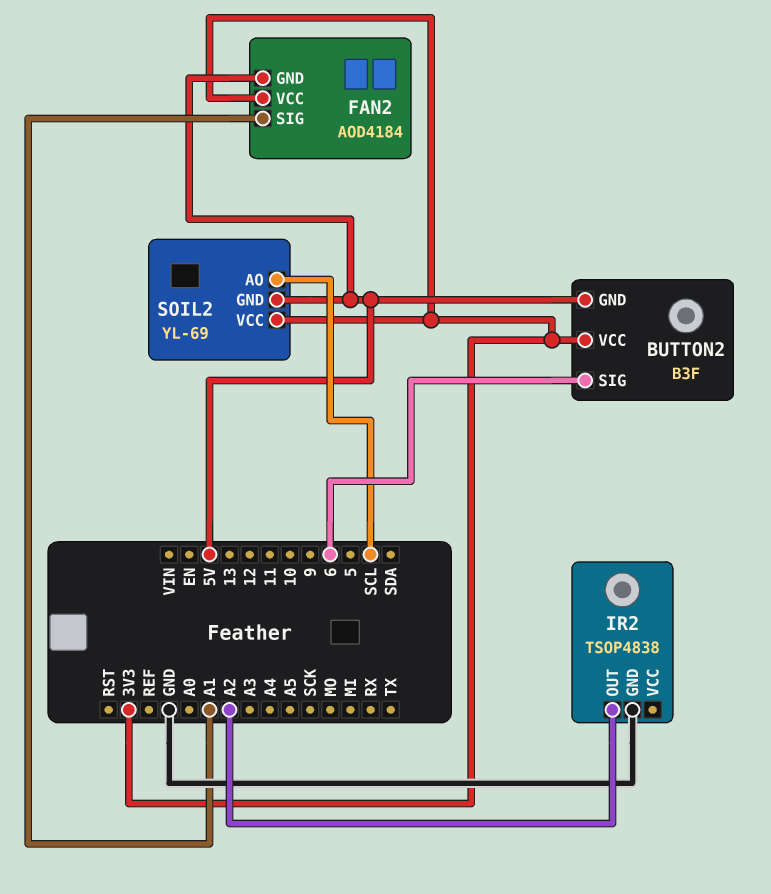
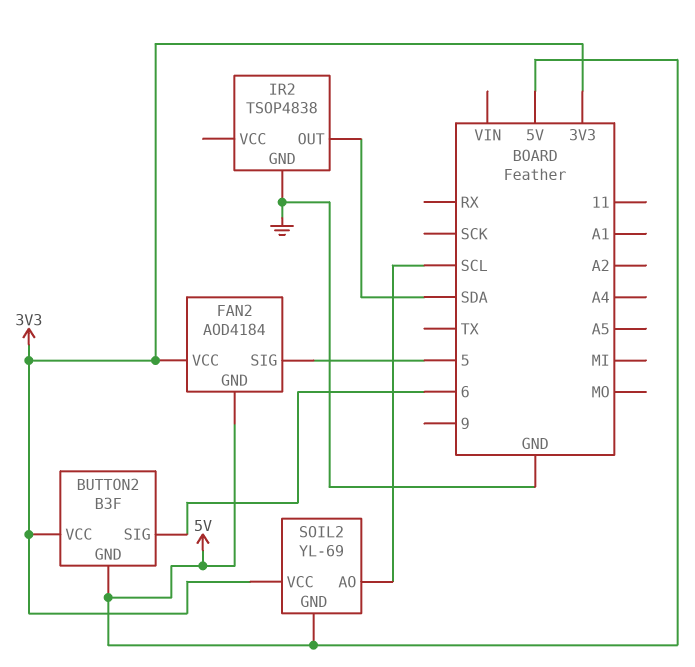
FAN2 pin SIG: A1 -> 5
IR2 pin OUT: A2 -> SDA

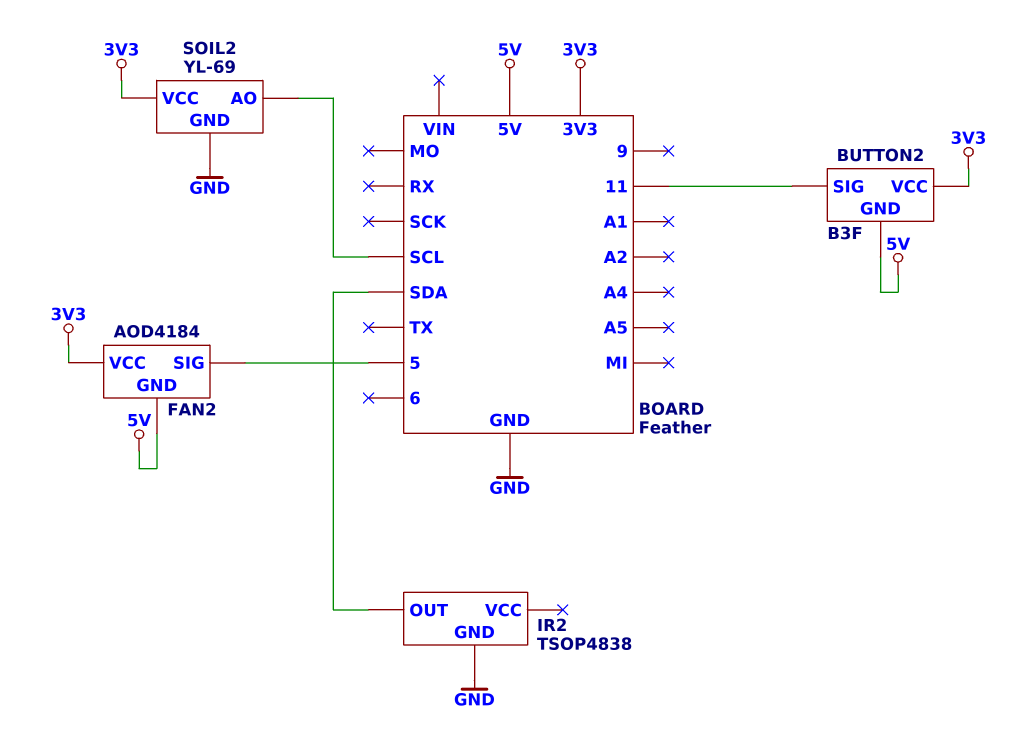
BUTTON2 pin SIG: 6 -> 11
SOIL2 pin GND: 5V -> GND

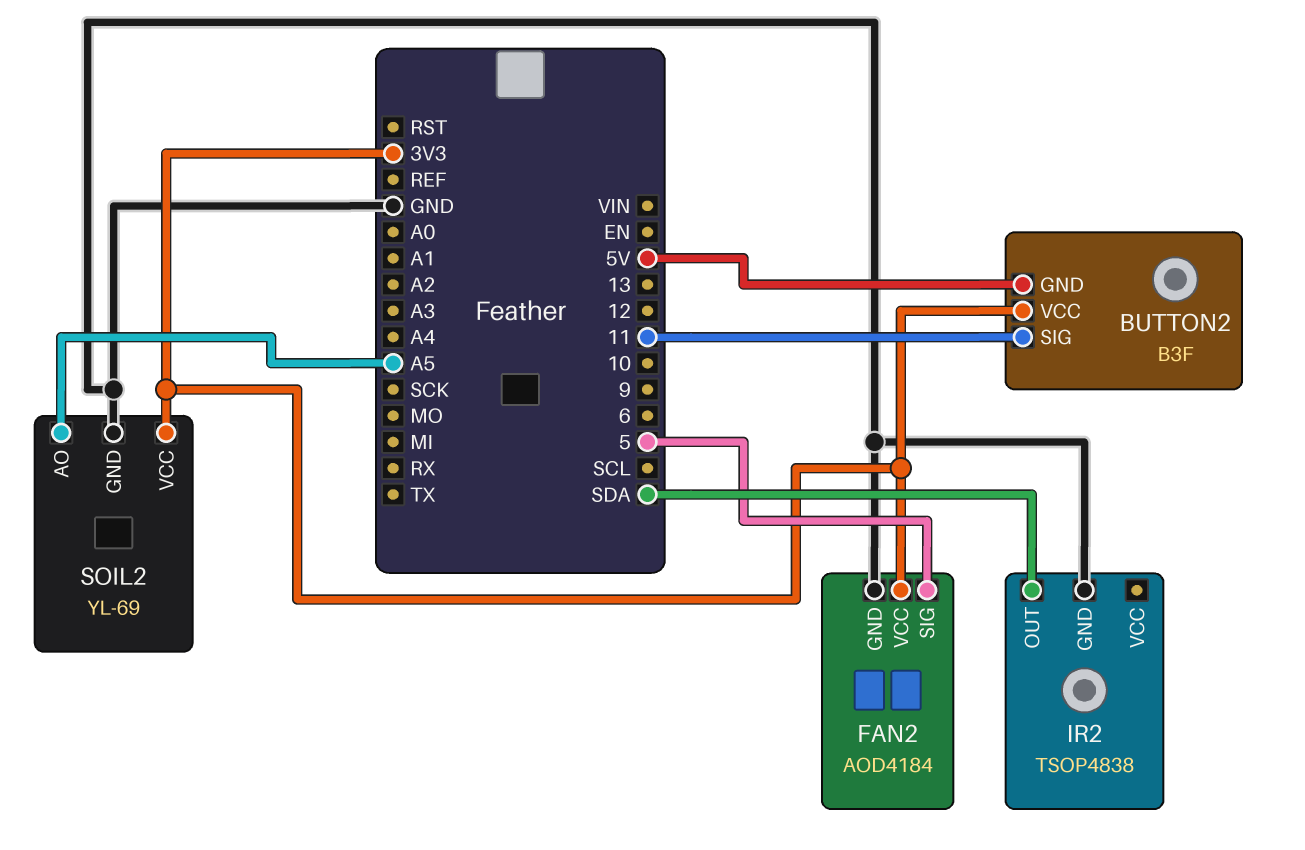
FAN2 pin GND: 5V -> GND
SOIL2 pin AO: SCL -> A5

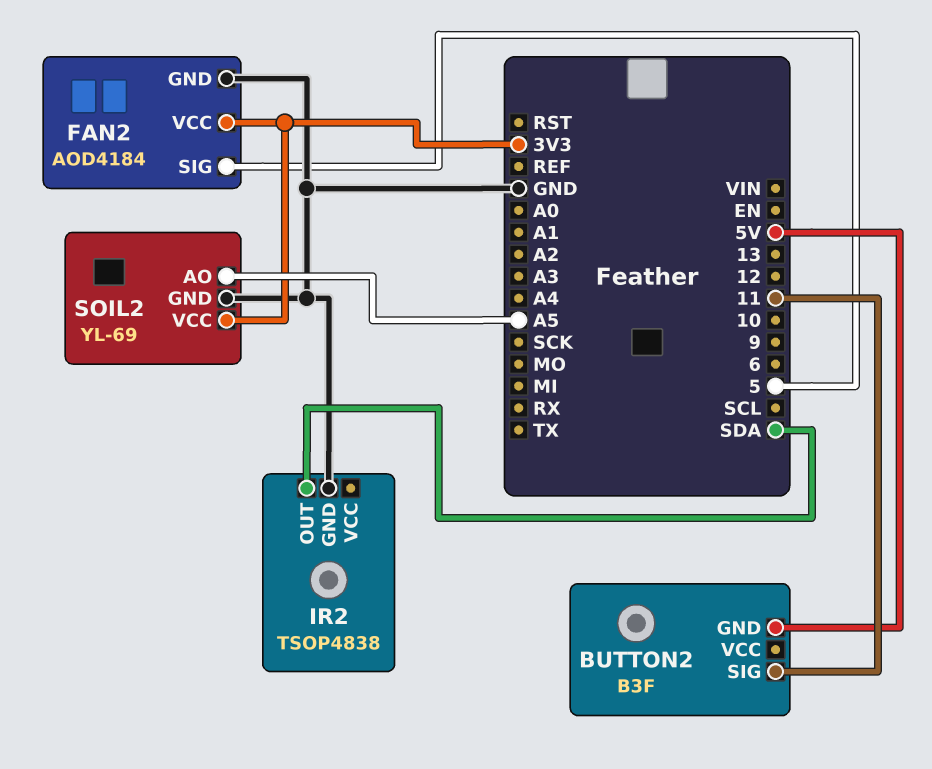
BUTTON2 pin VCC: 3V3 -> none

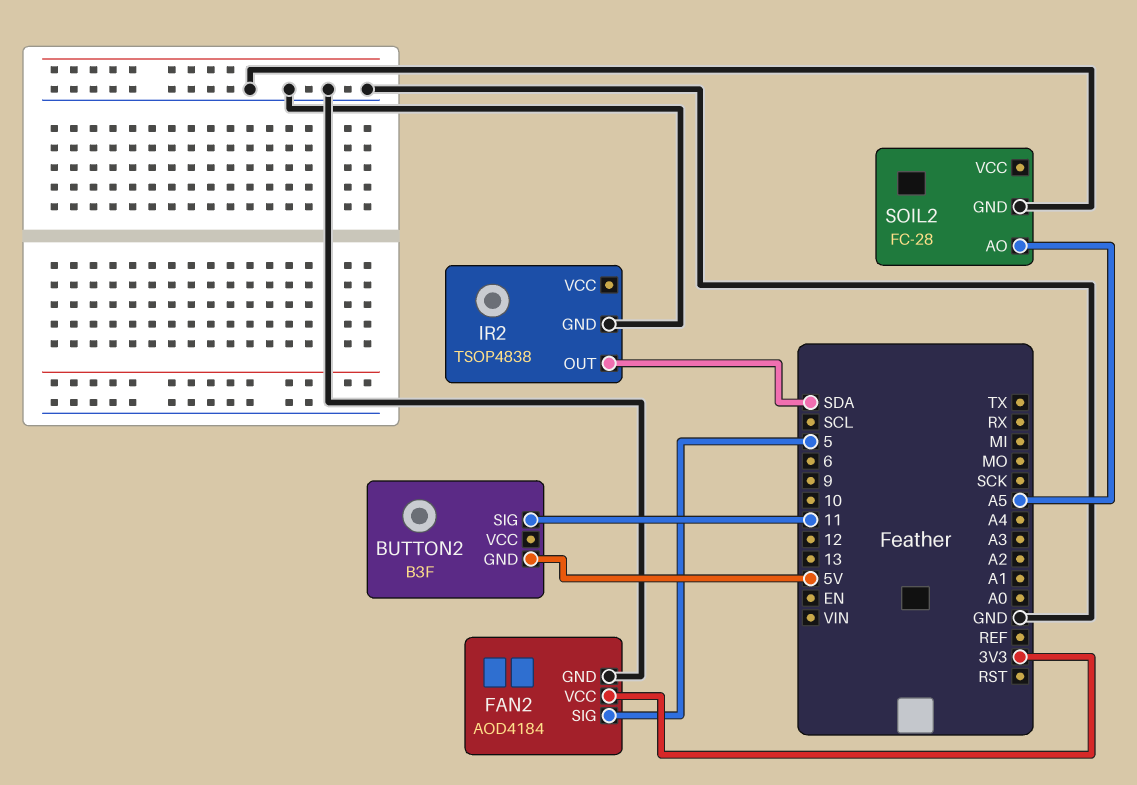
SOIL2: YL-69 -> FC-28
SOIL2 pin VCC: 3V3 -> none

